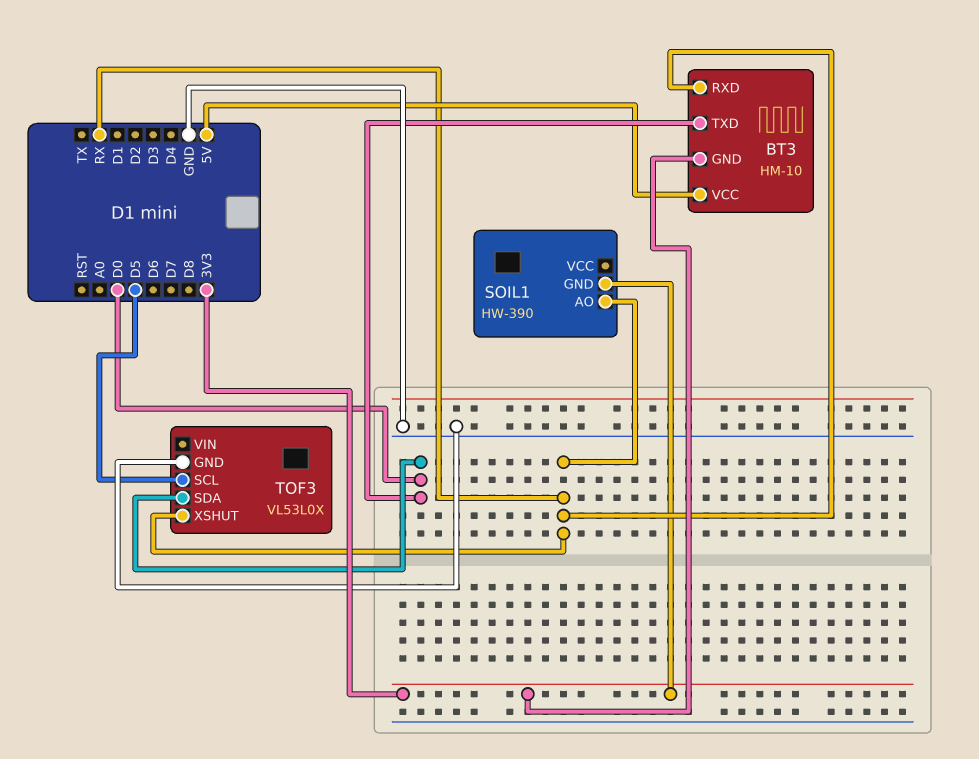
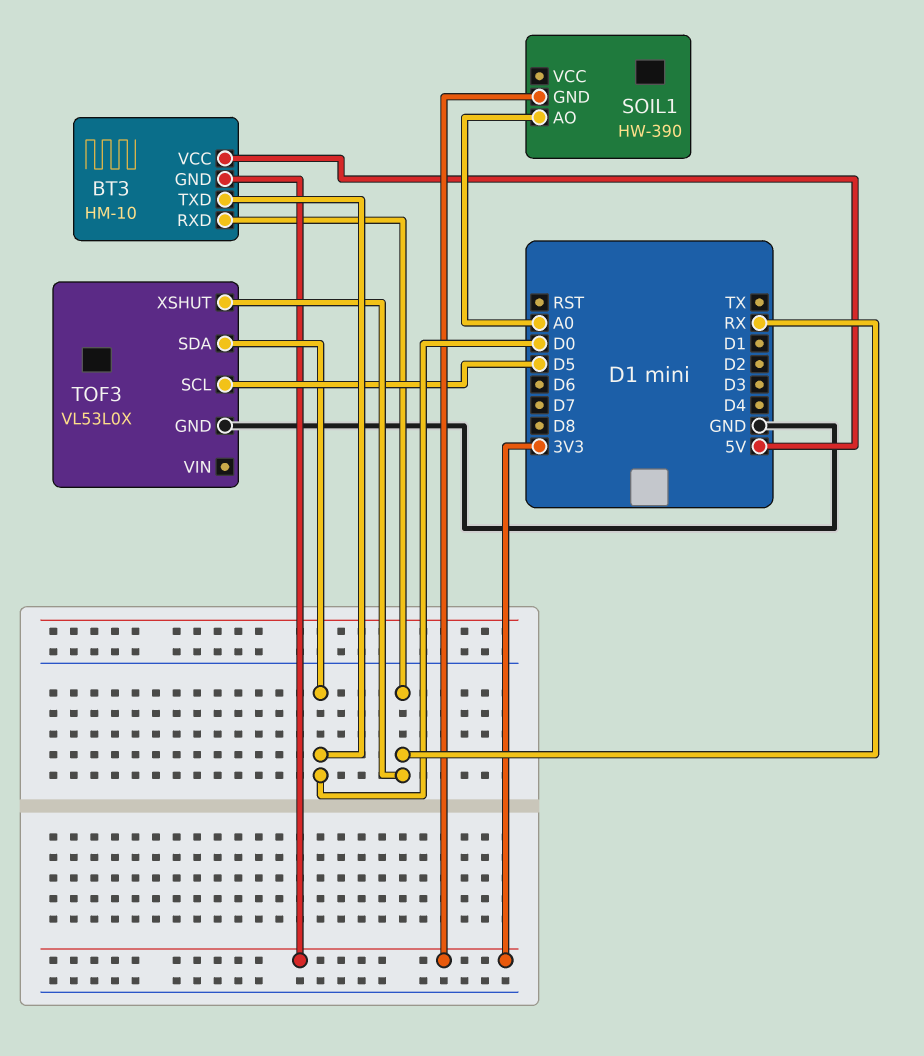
SOIL1 pin AO: RX -> A0

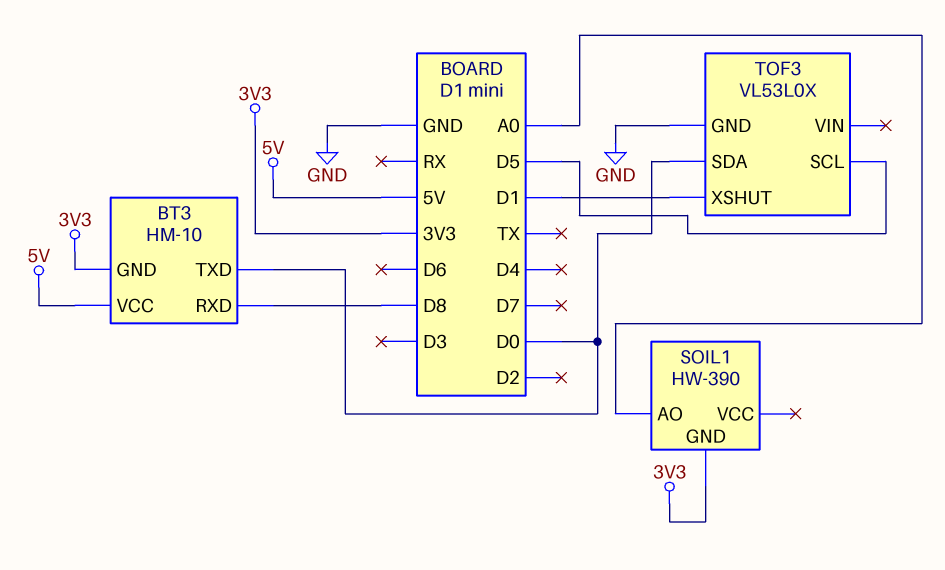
BT3 pin RXD: RX -> D8
TOF3 pin XSHUT: RX -> D1

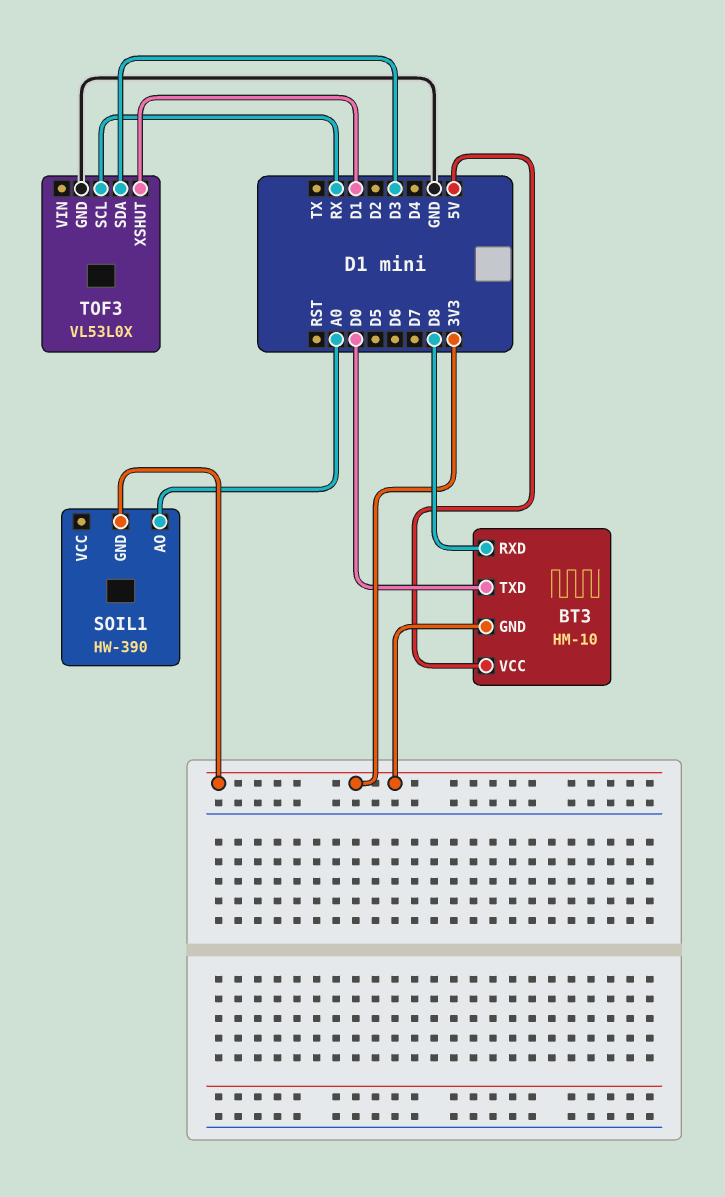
TOF3 pin SCL: D5 -> RX
TOF3 pin SDA: D0 -> D3

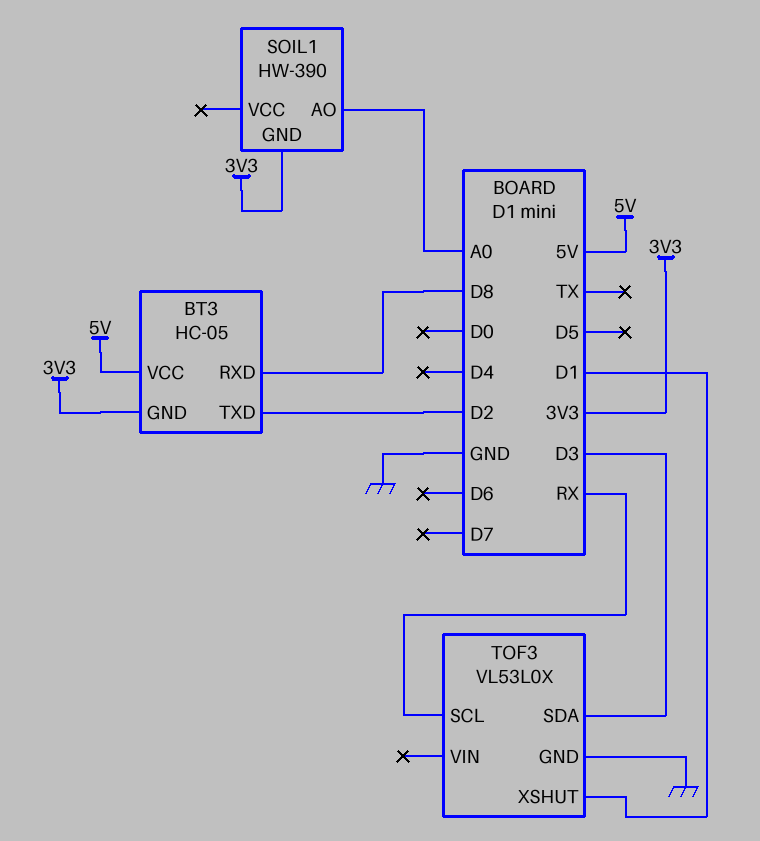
BT3: HM-10 -> HC-05
BT3 pin TXD: D0 -> D2

